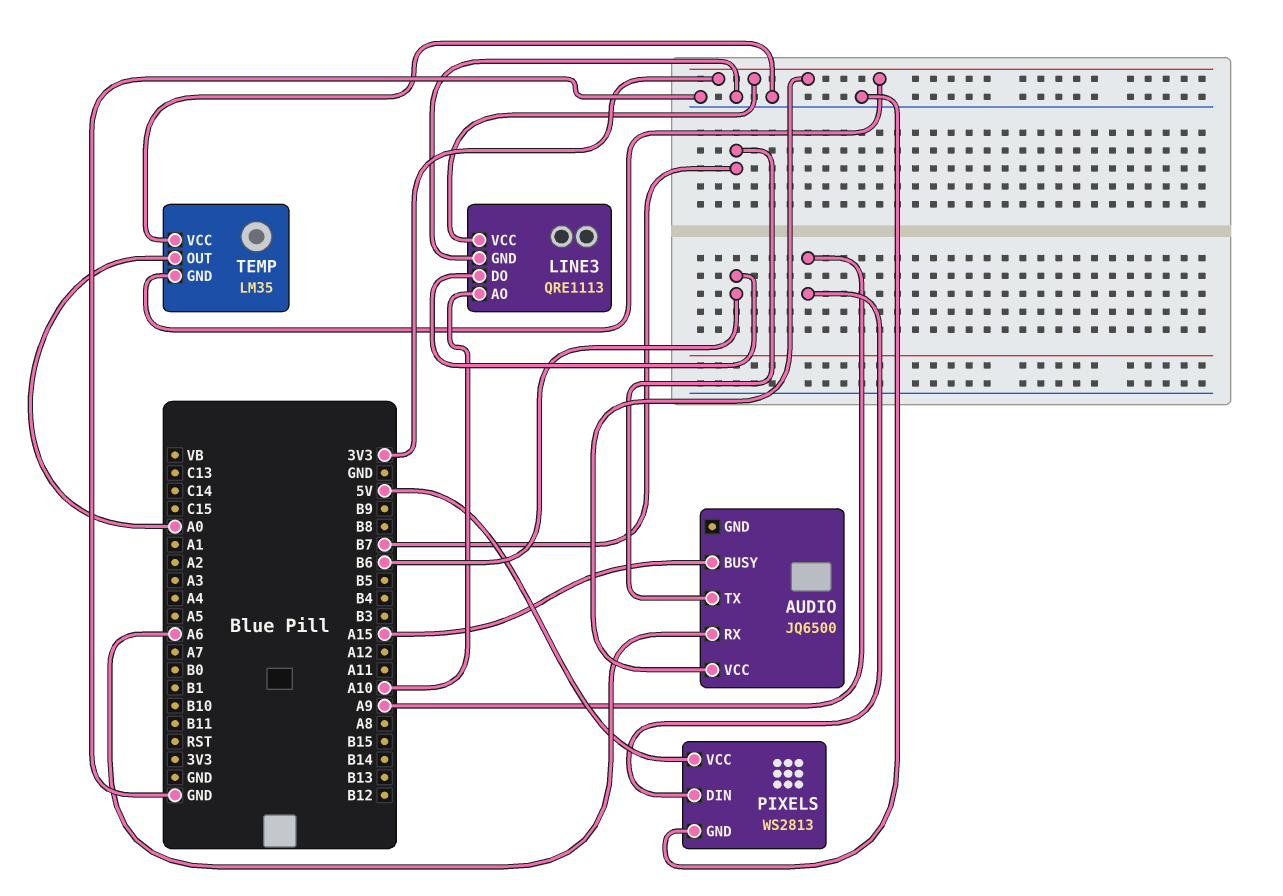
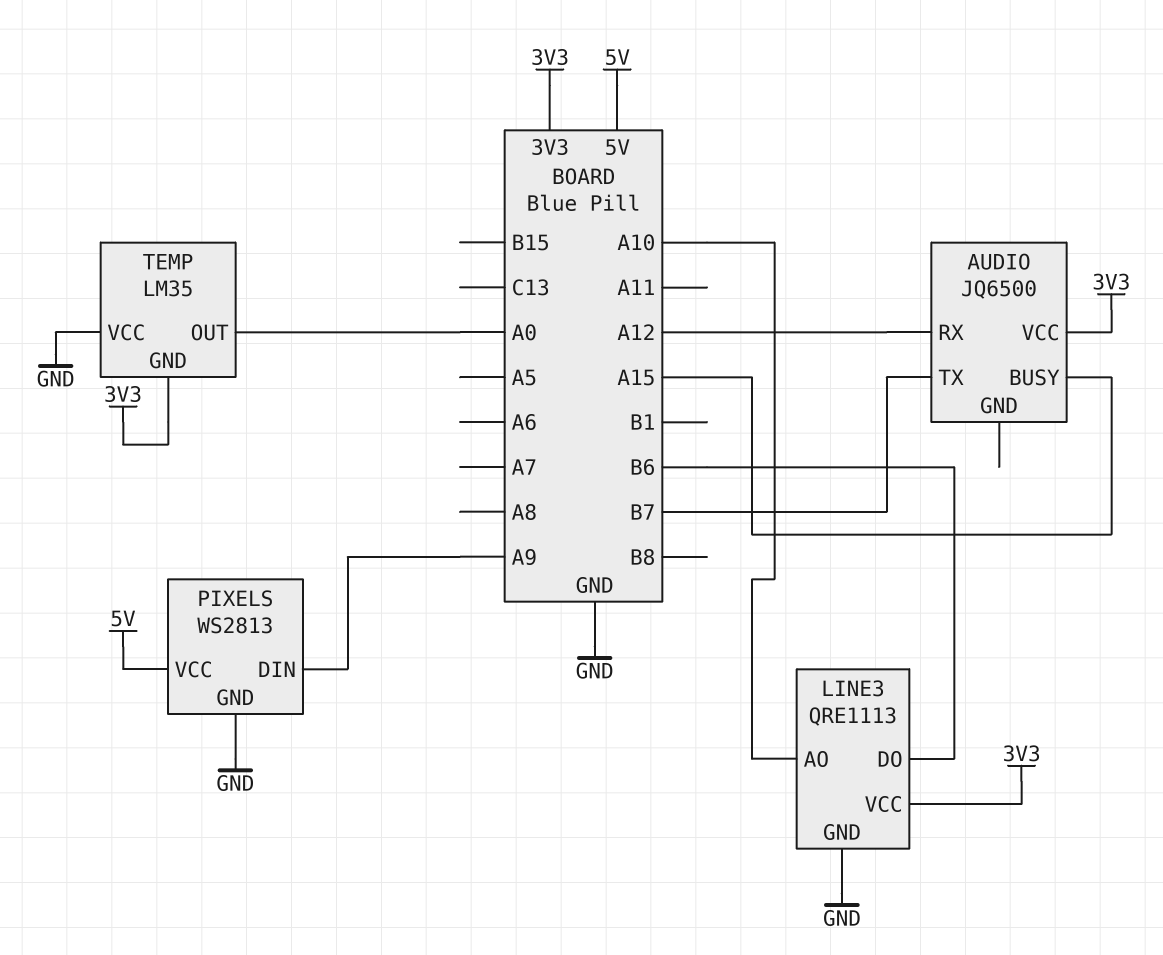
AUDIO pin RX: A6 -> A12

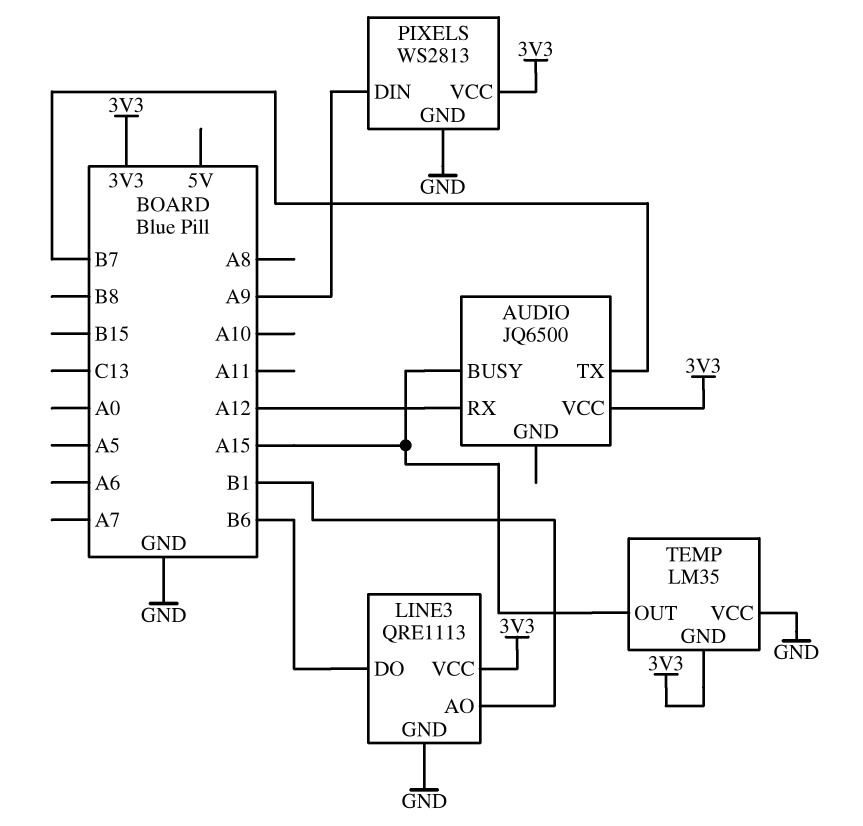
LINE3 pin AO: A10 -> B1
PIXELS pin VCC: 5V -> 3V3
TEMP pin OUT: A0 -> A15

